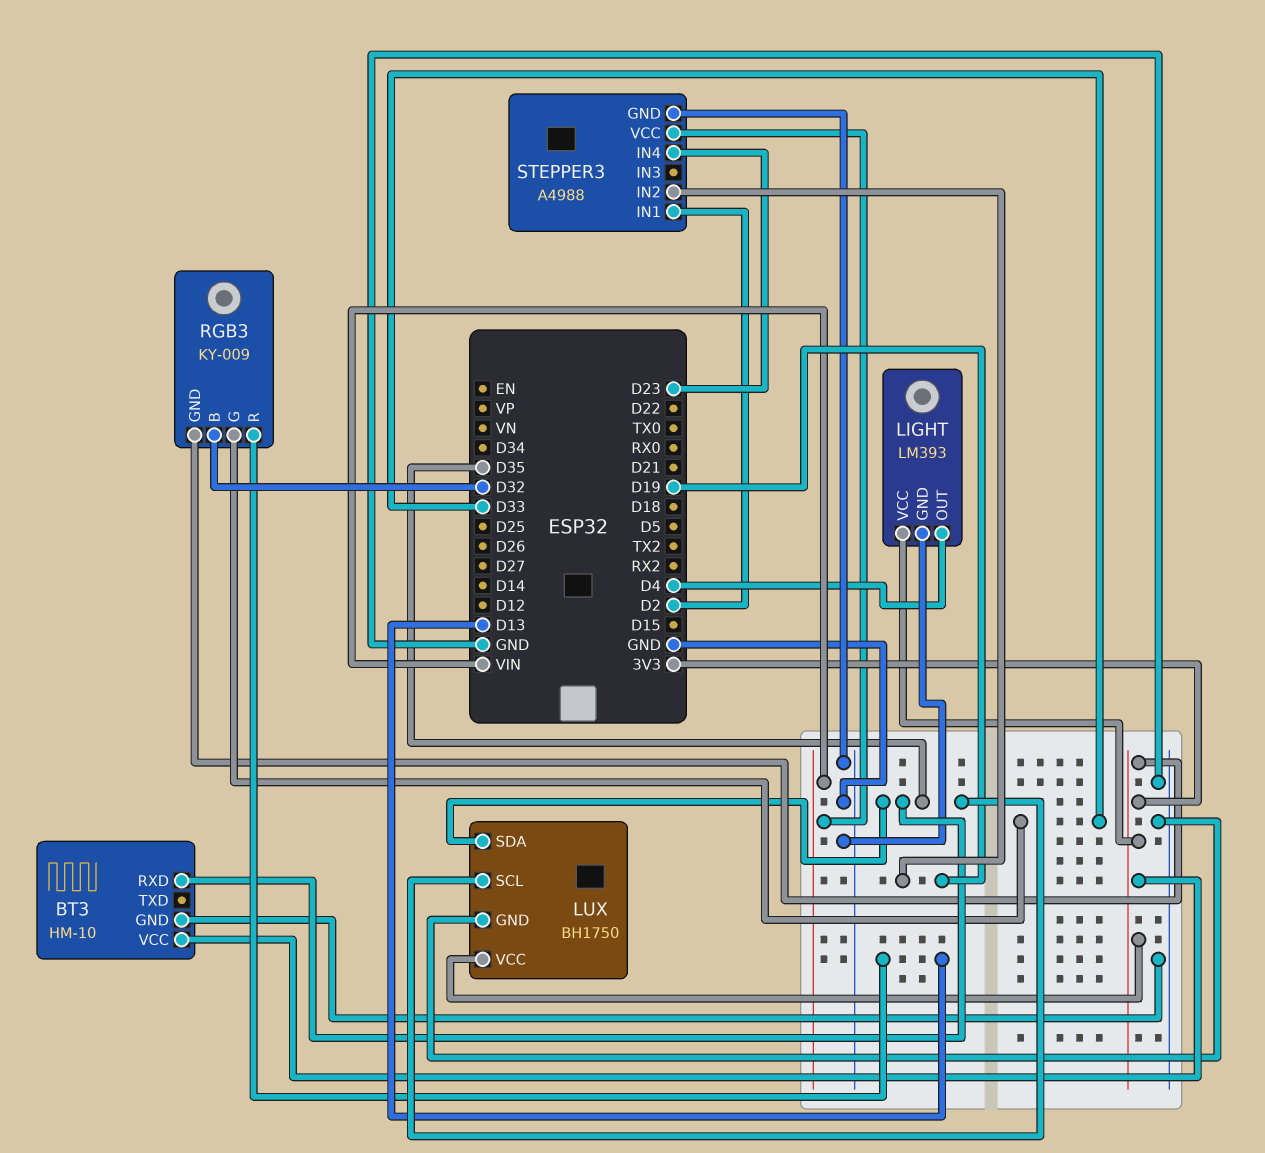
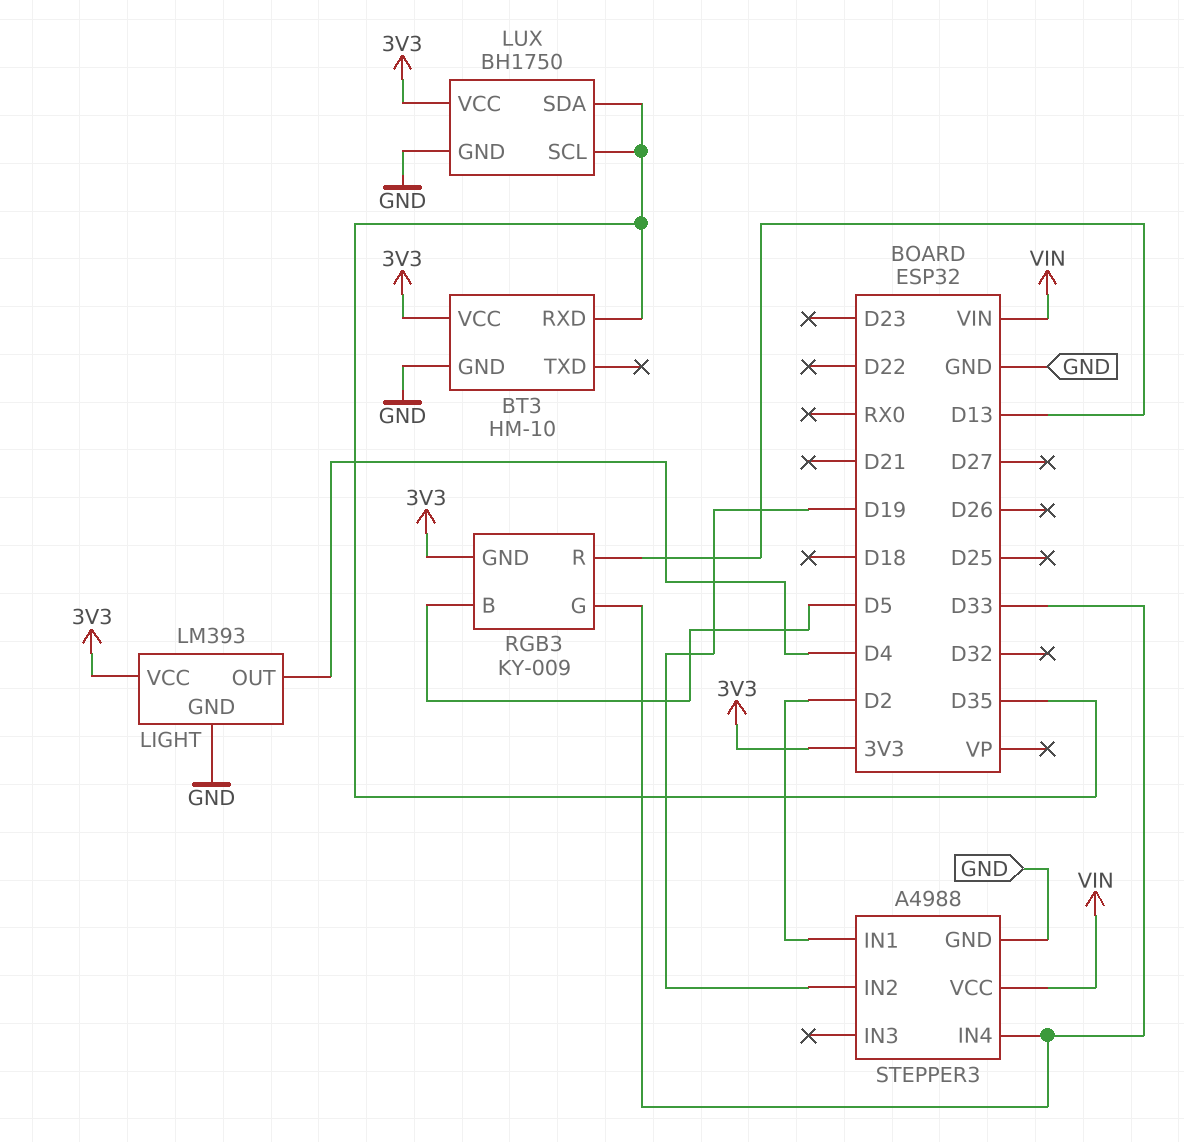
RGB3 pin B: D32 -> D5
STEPPER3 pin IN4: D23 -> D33

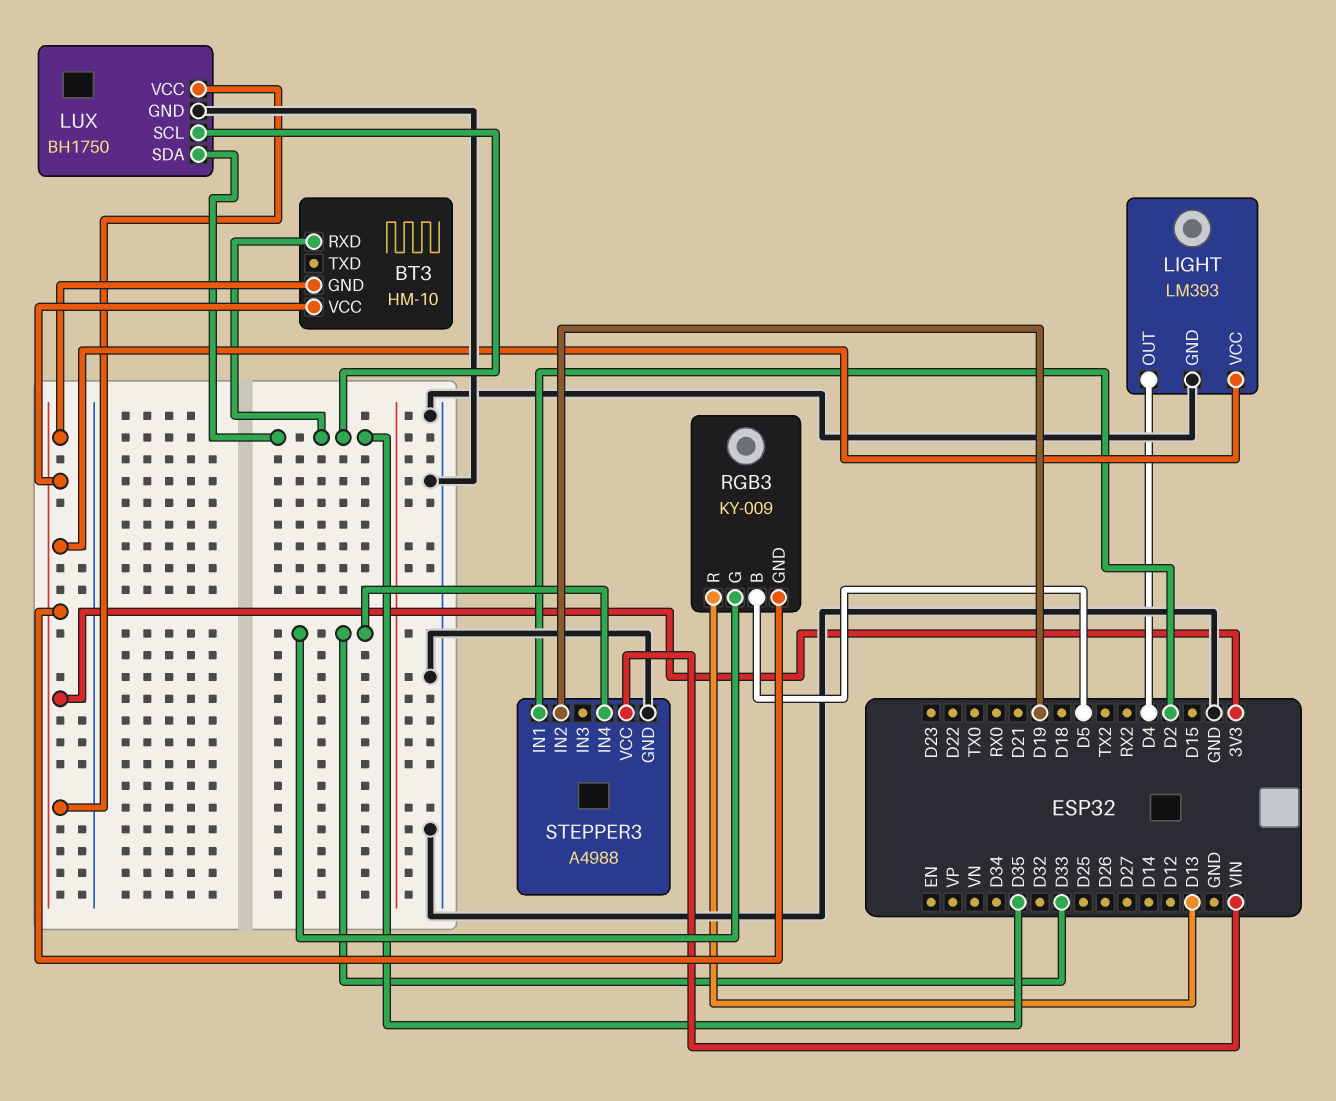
BT3 pin GND: GND -> 3V3

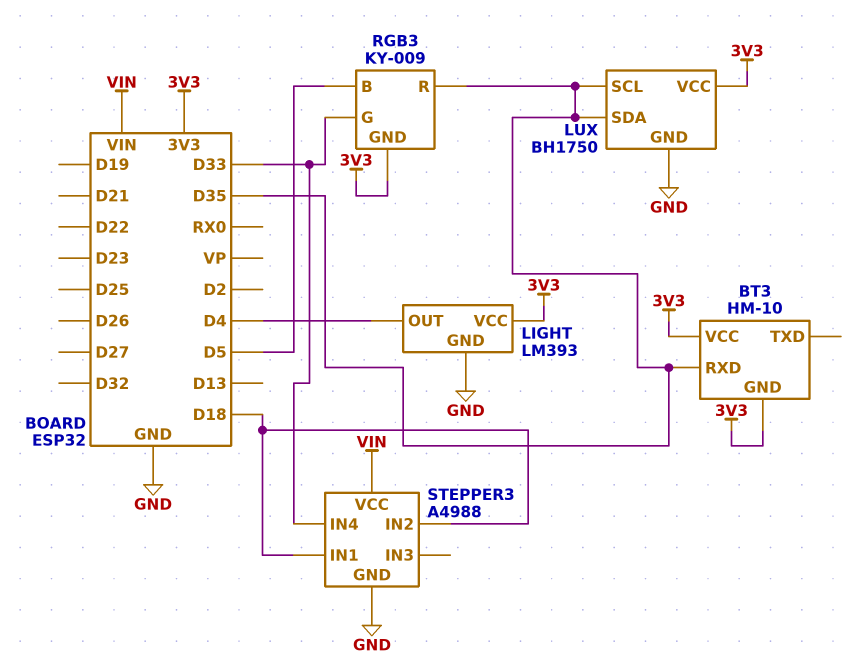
RGB3 pin R: D13 -> D35
STEPPER3 pin IN1: D2 -> D18
STEPPER3 pin IN2: D19 -> D18

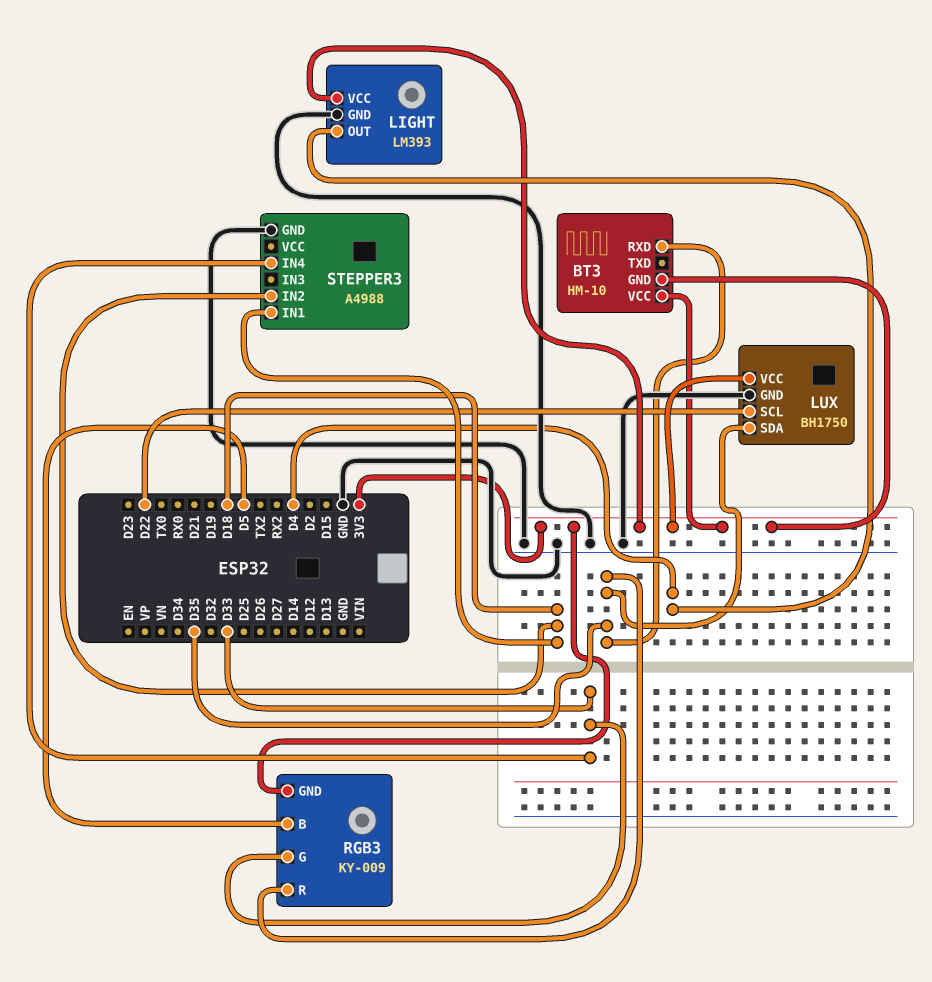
LUX pin SCL: D35 -> D22
STEPPER3 pin VCC: VIN -> none

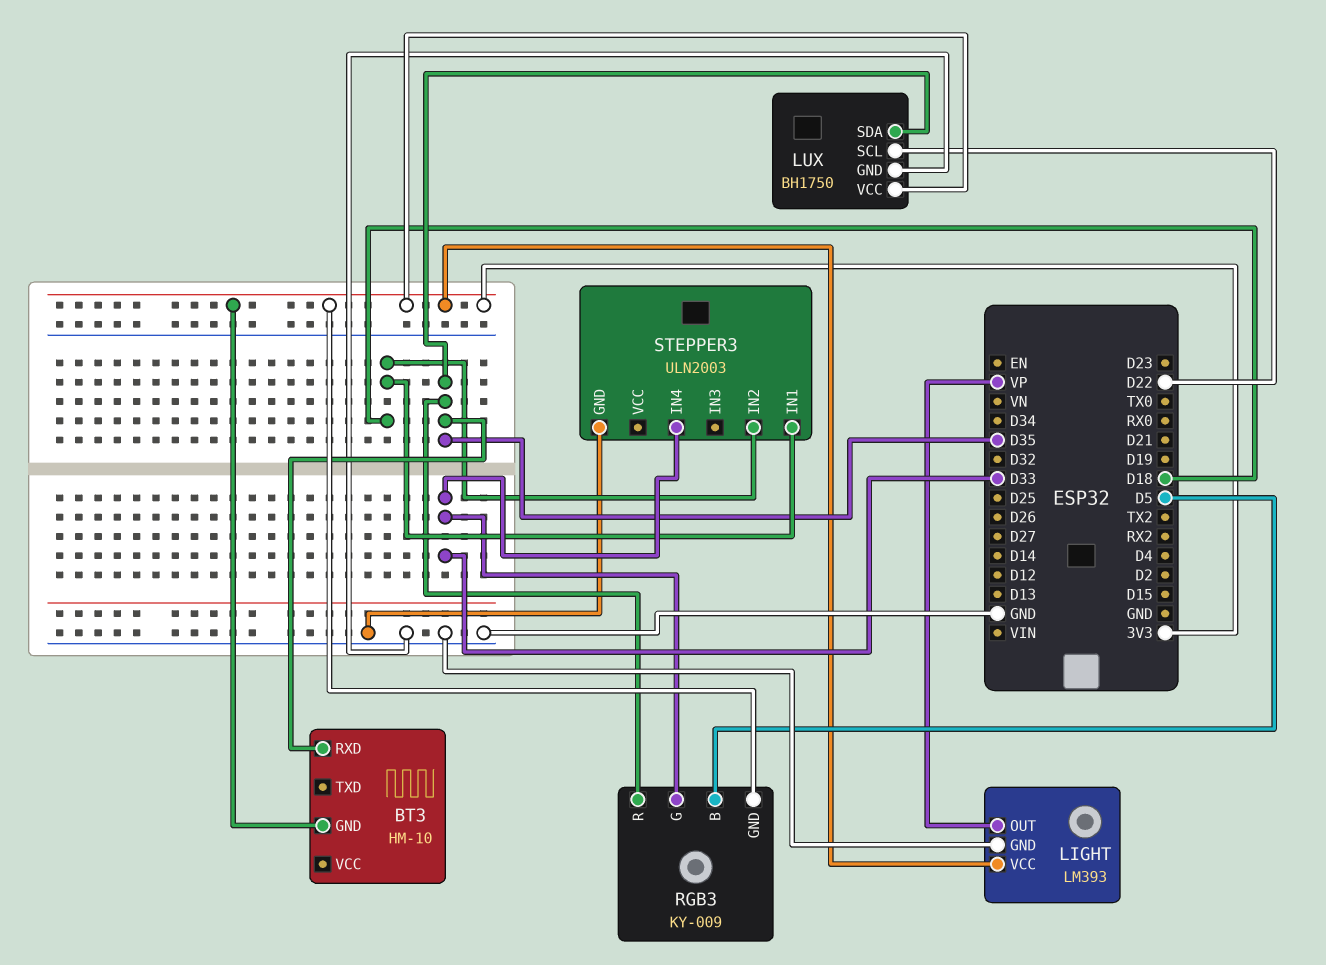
BT3 pin VCC: 3V3 -> none
LIGHT pin OUT: D4 -> VP
STEPPER3: A4988 -> ULN2003

